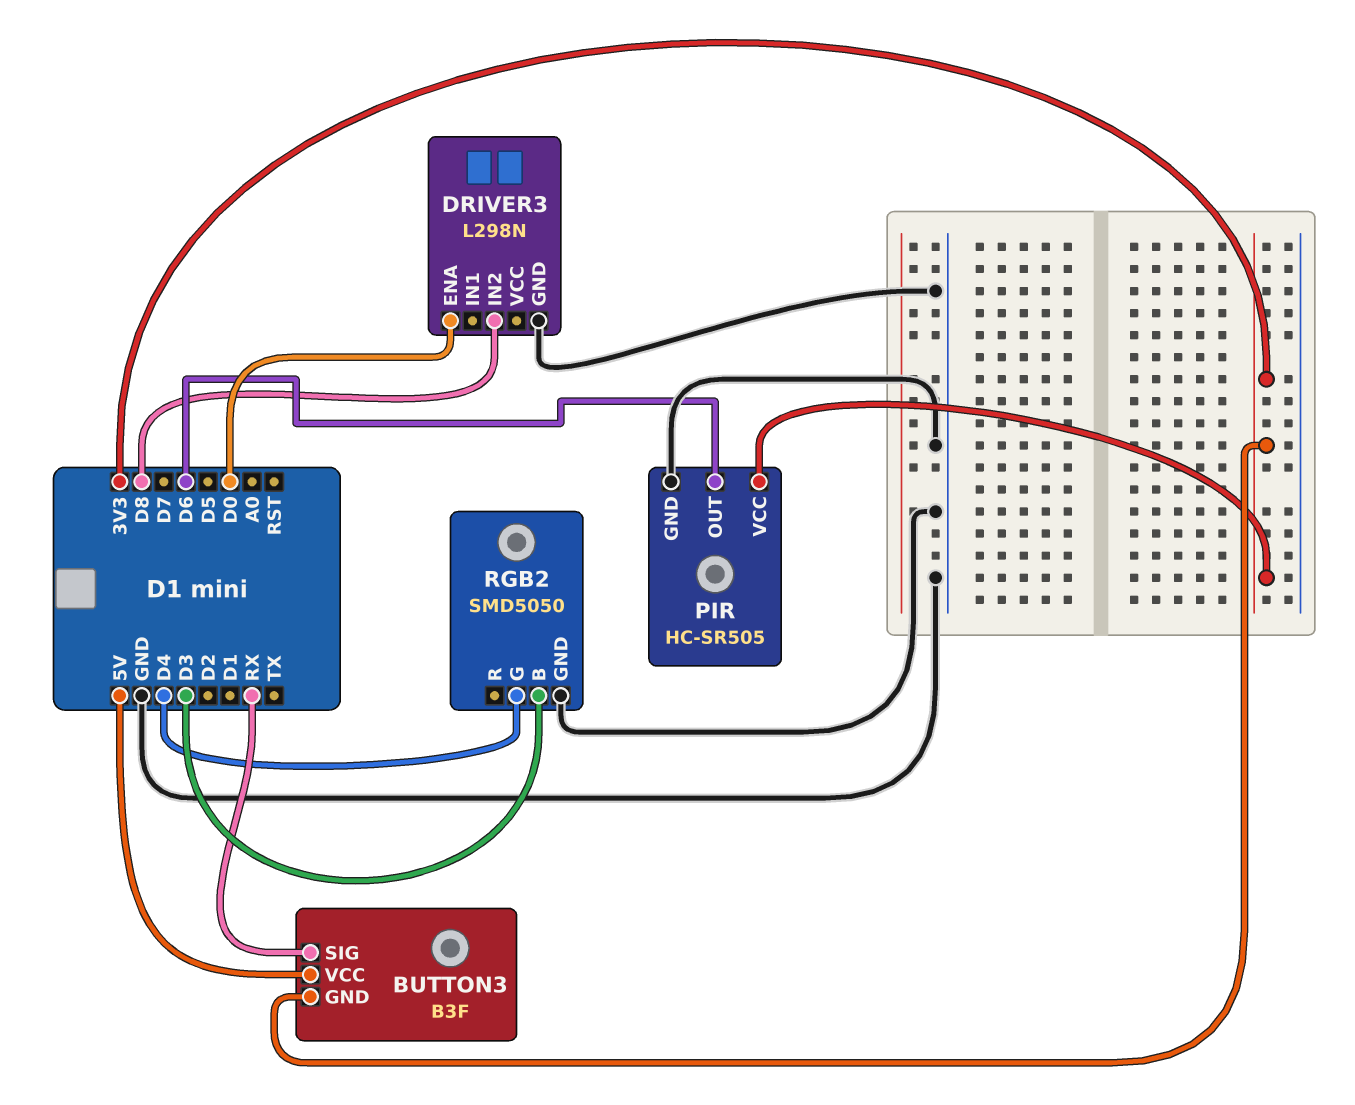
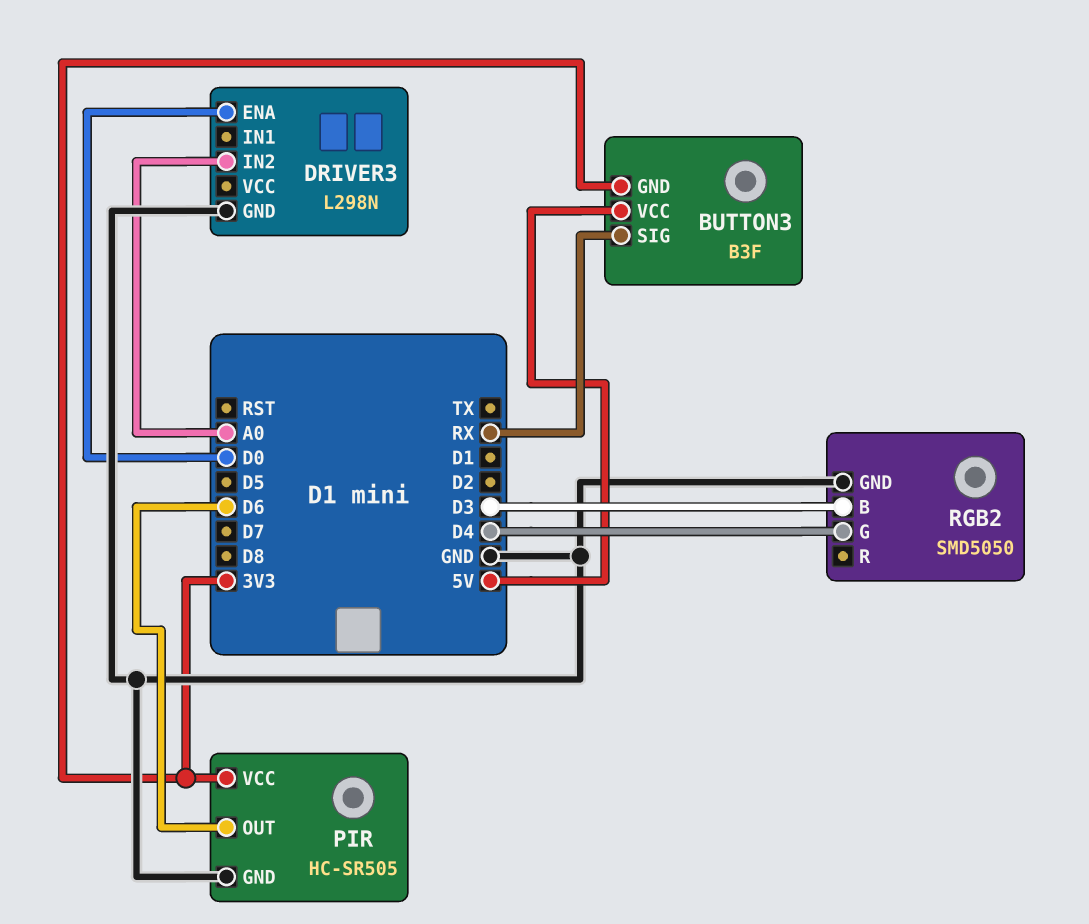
DRIVER3 pin IN2: D8 -> A0

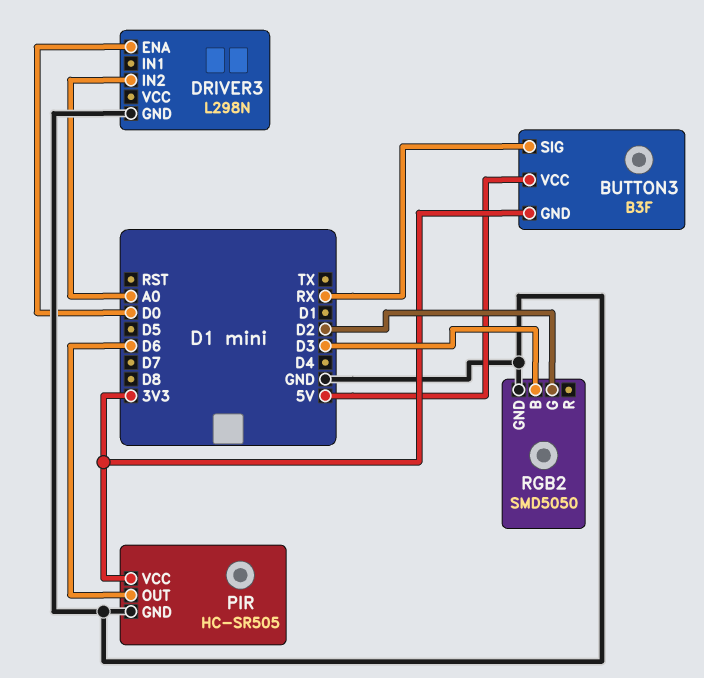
RGB2 pin G: D4 -> D2

